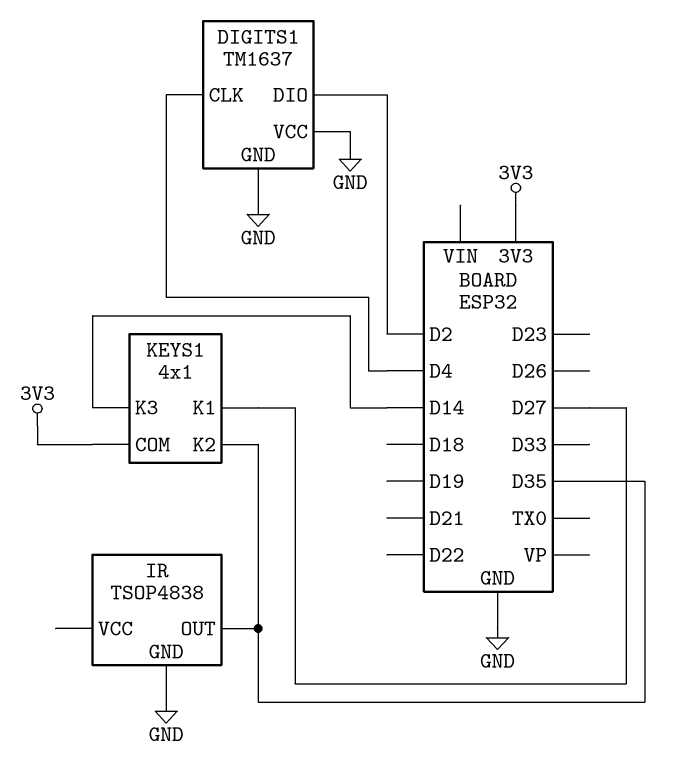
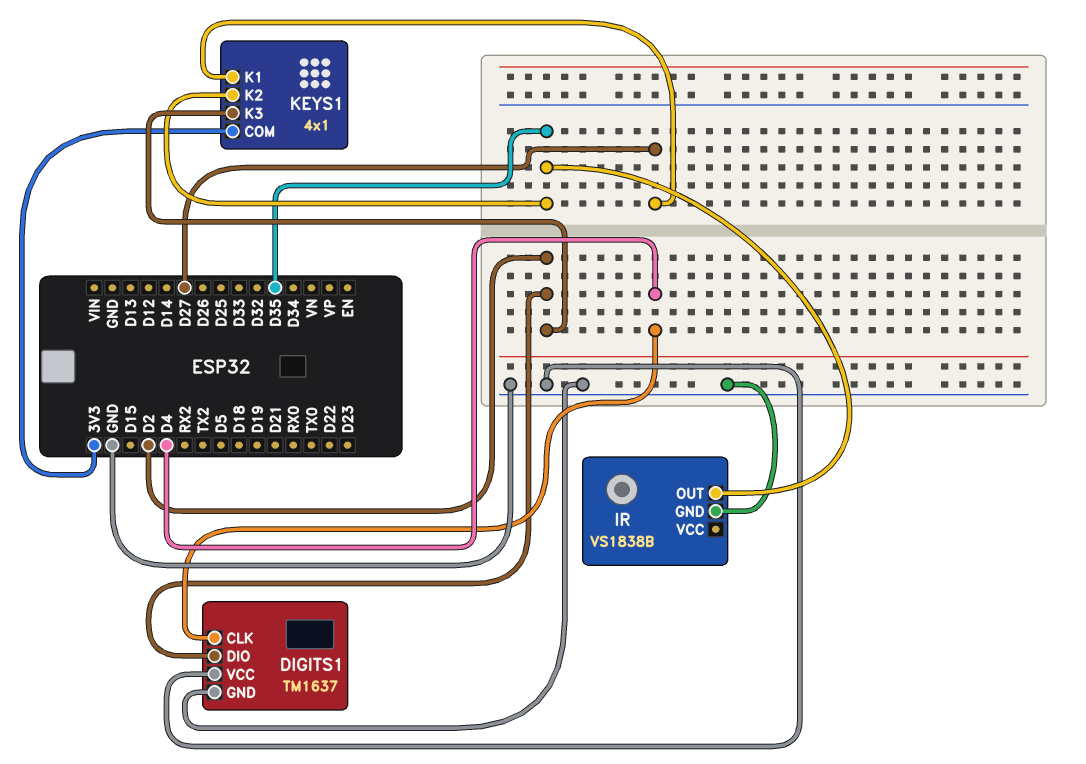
IR: TSOP4838 -> VS1838B
KEYS1 pin K3: D14 -> D2

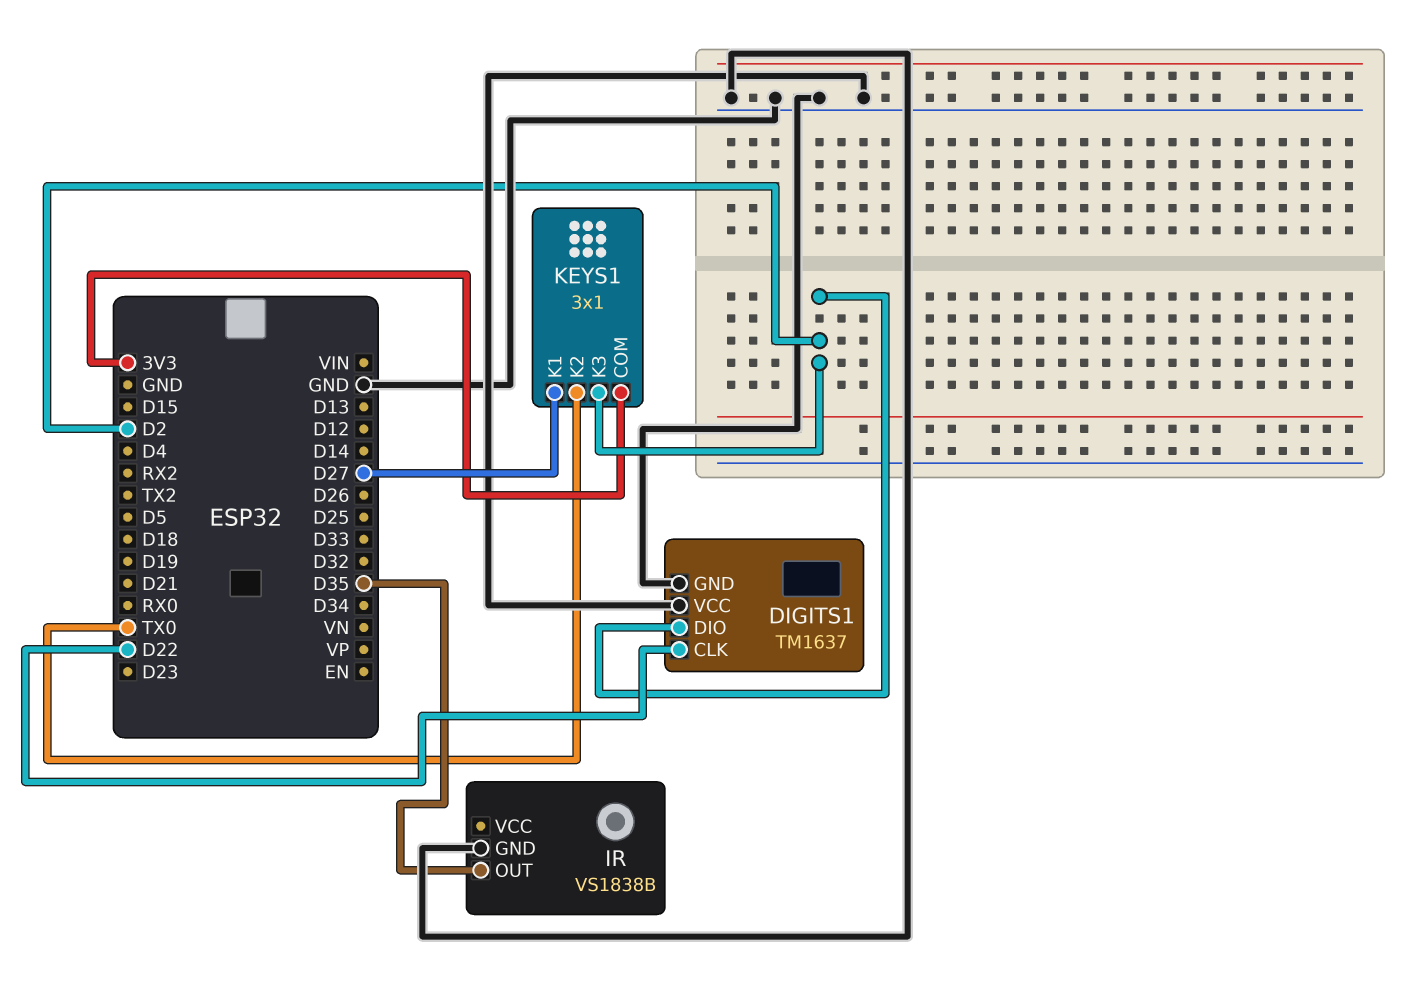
DIGITS1 pin CLK: D4 -> D22
KEYS1: 4x1 -> 3x1
KEYS1 pin K2: D35 -> TX0

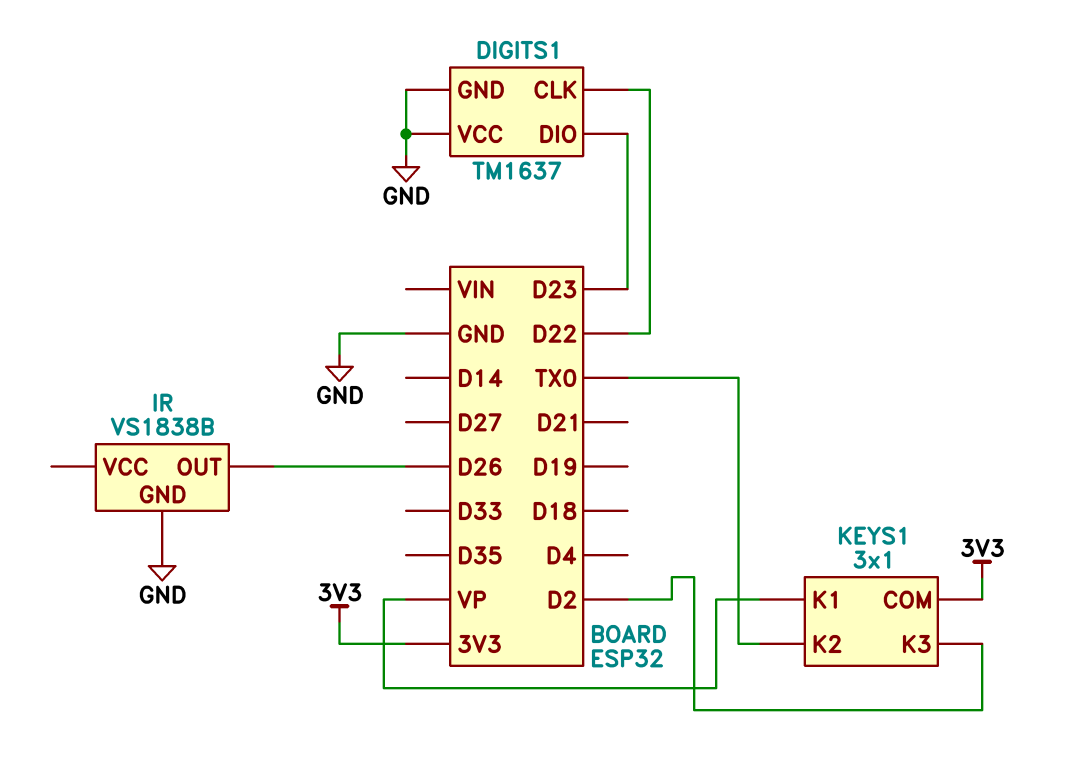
DIGITS1 pin DIO: D2 -> D23
IR pin OUT: D35 -> D26
KEYS1 pin K1: D27 -> VP

